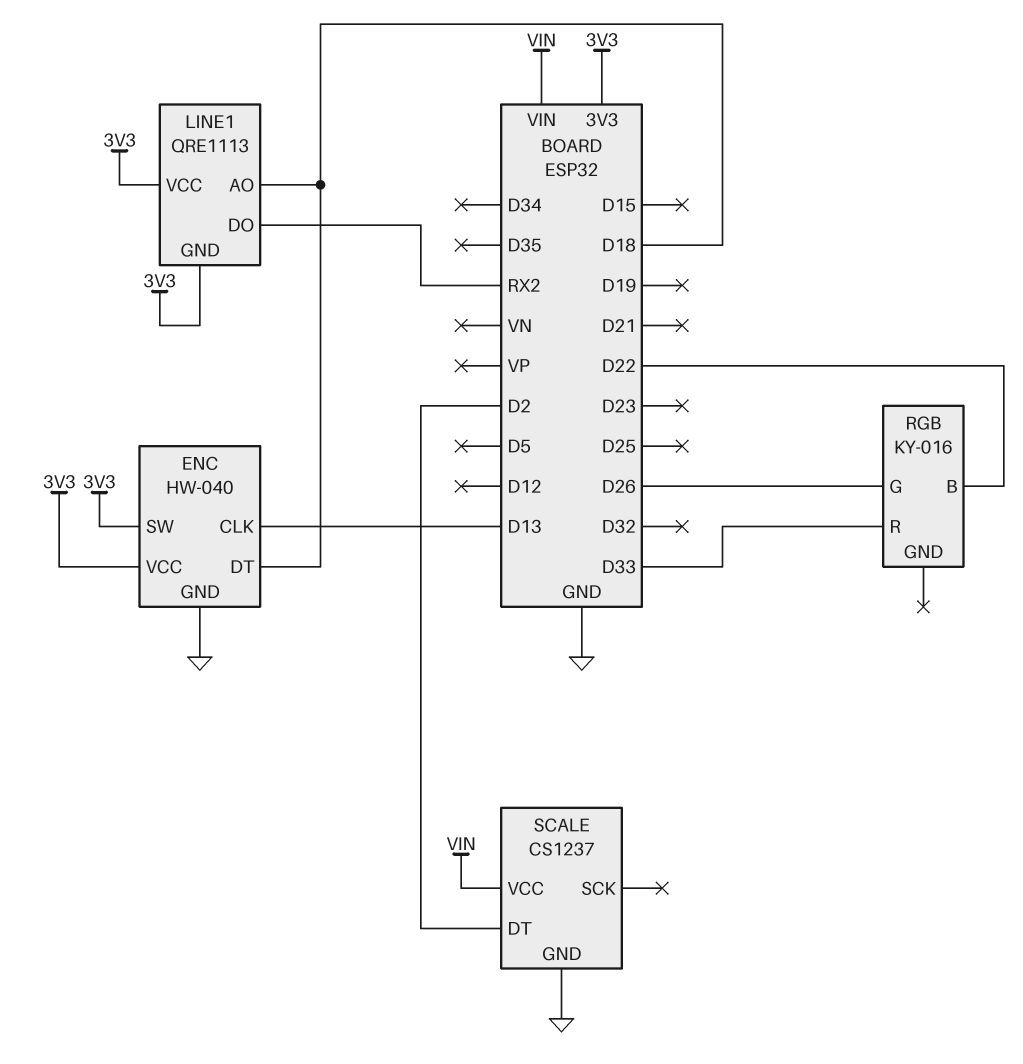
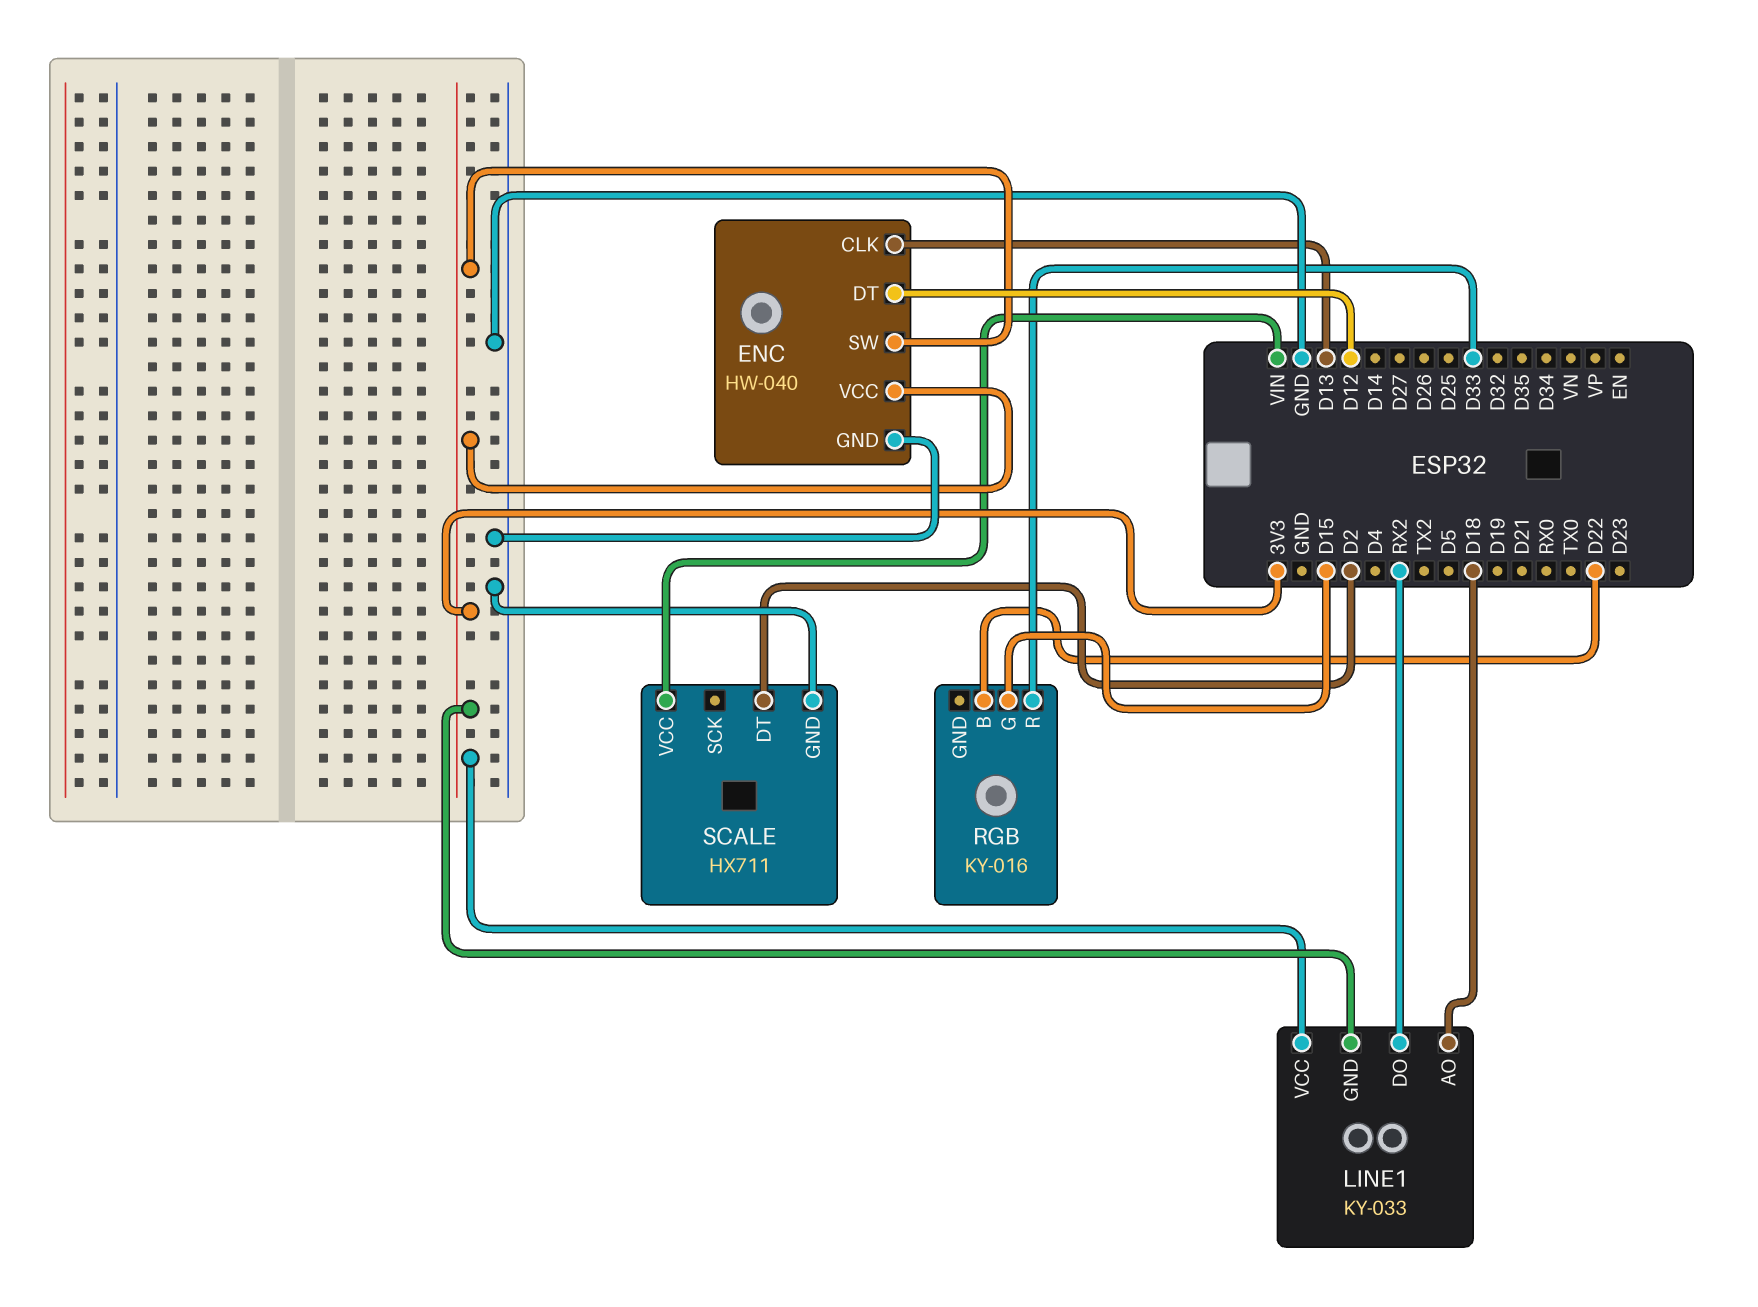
ENC pin DT: D18 -> D12
LINE1: QRE1113 -> KY-033
RGB pin G: D26 -> D15
SCALE: CS1237 -> HX711

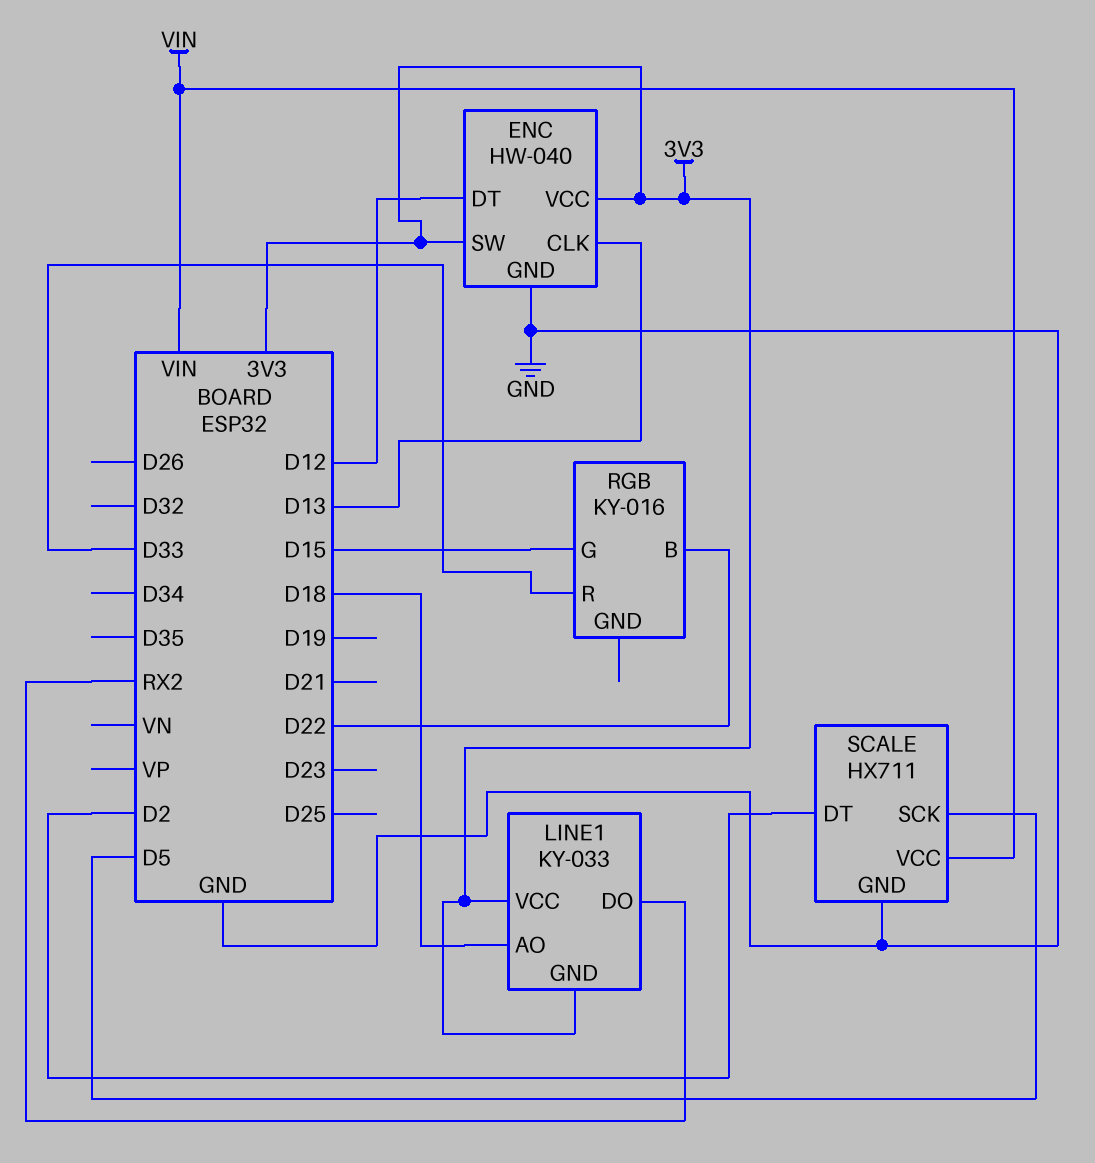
SCALE pin SCK: none -> D5

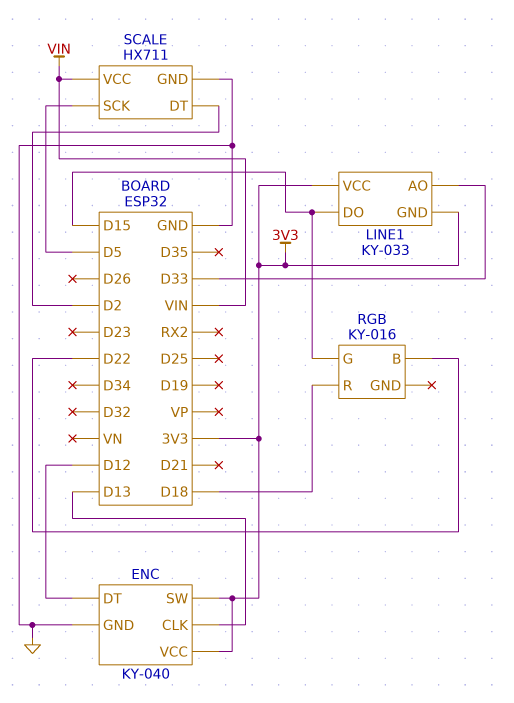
ENC: HW-040 -> KY-040
LINE1 pin AO: D18 -> D33
LINE1 pin DO: RX2 -> D15
RGB pin R: D33 -> D18

